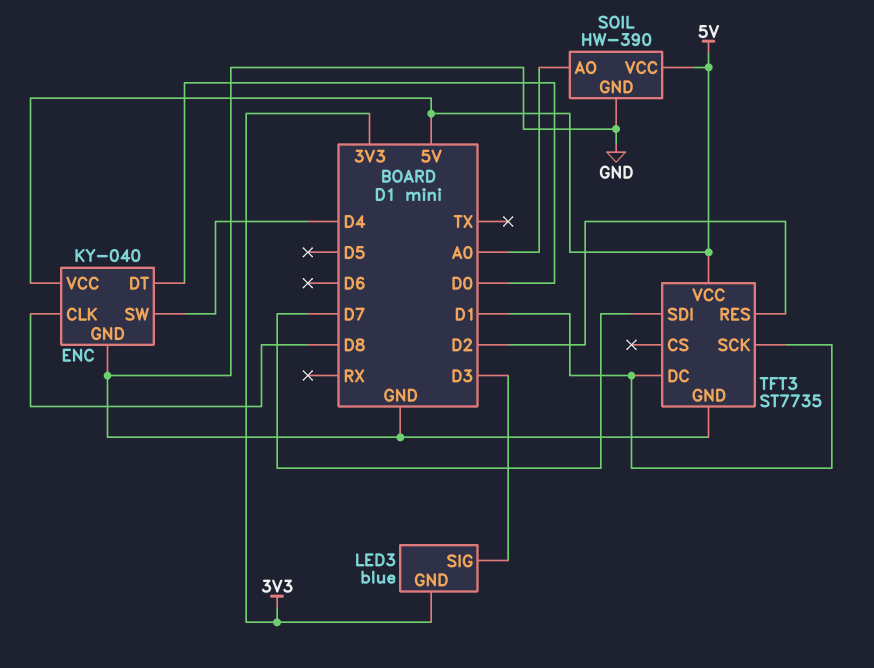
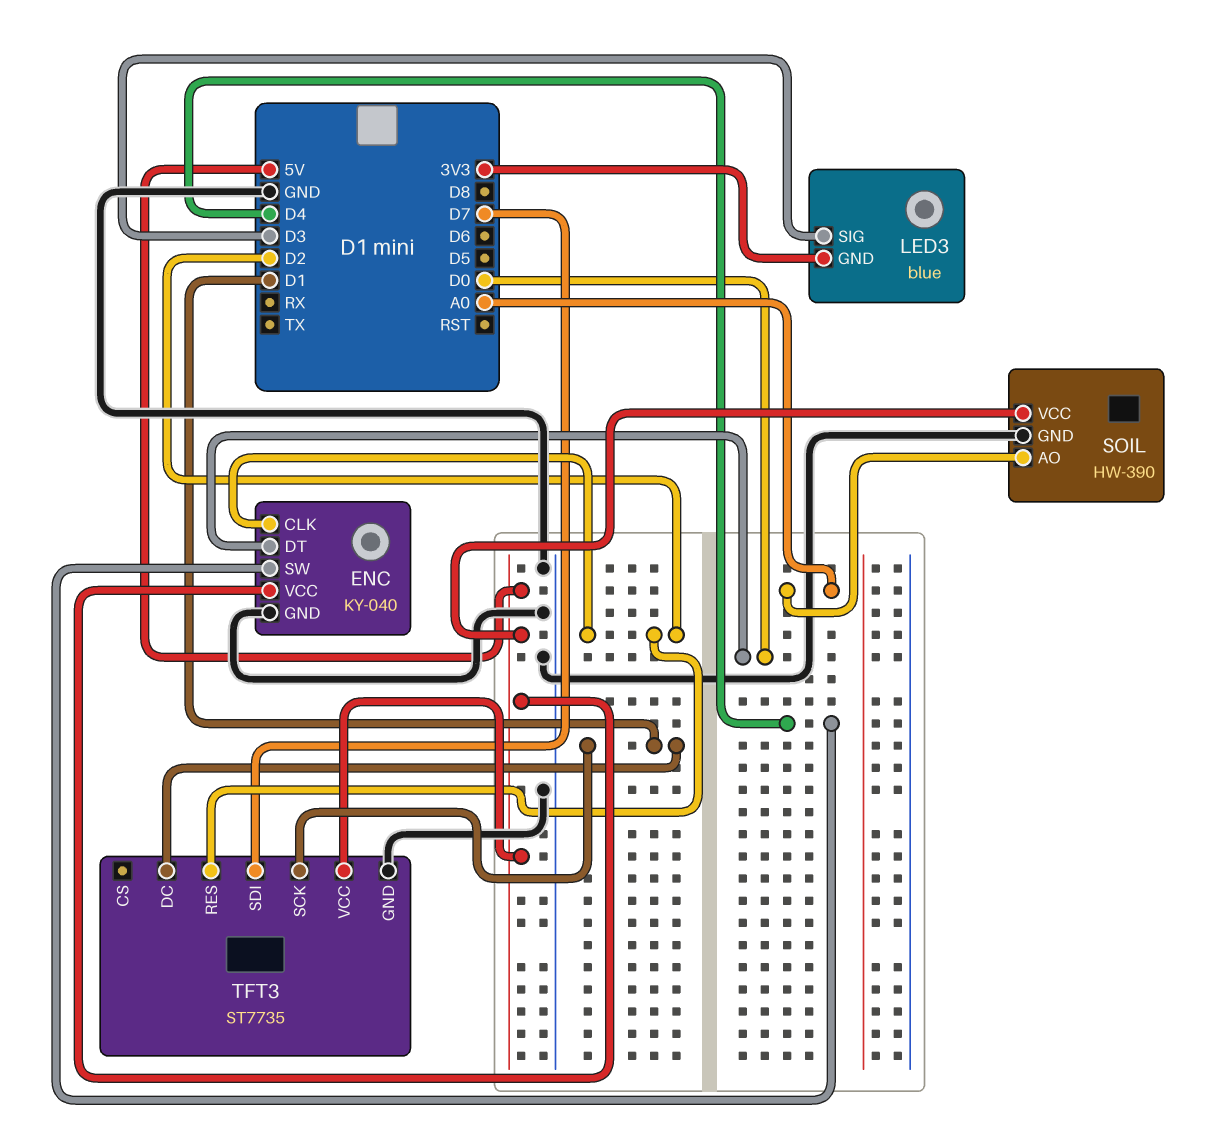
ENC pin CLK: D8 -> D2

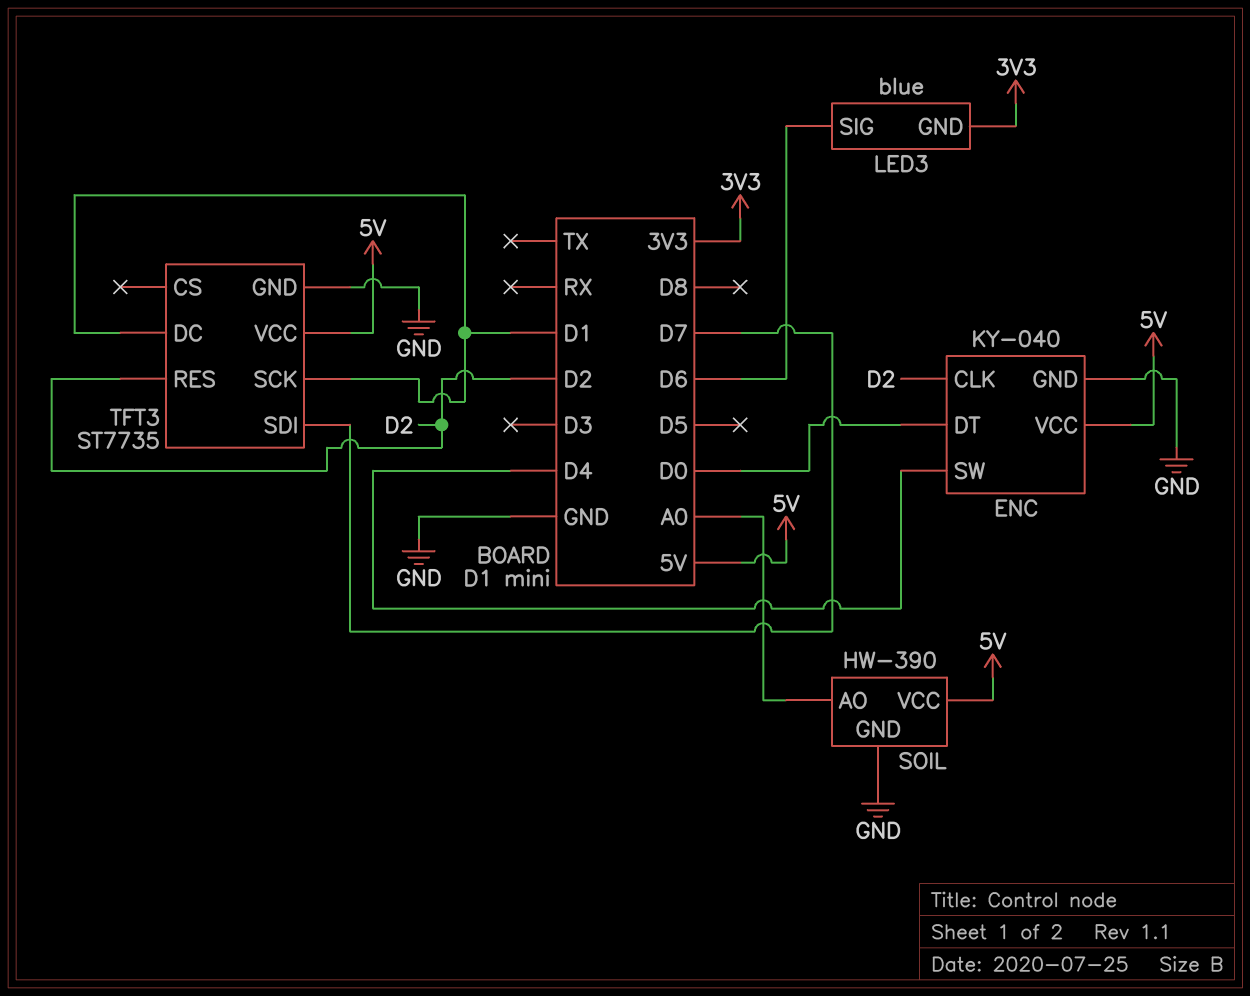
LED3 pin SIG: D3 -> D6

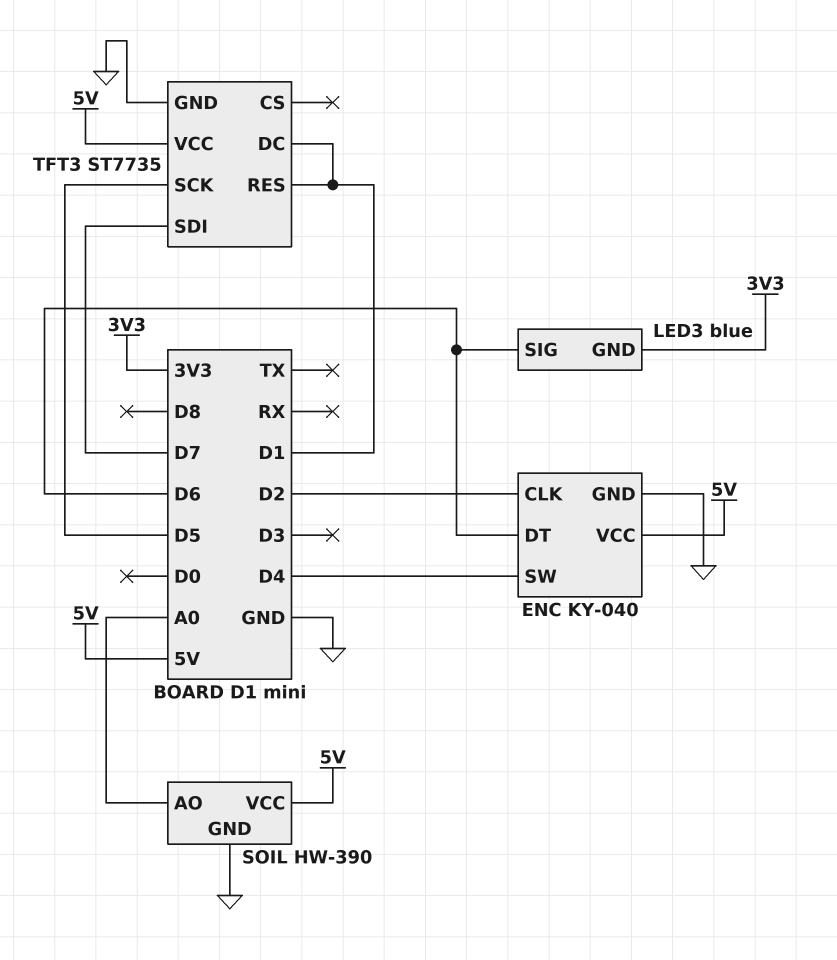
ENC pin DT: D0 -> D6
TFT3 pin RES: D2 -> D1
TFT3 pin SCK: D1 -> D5

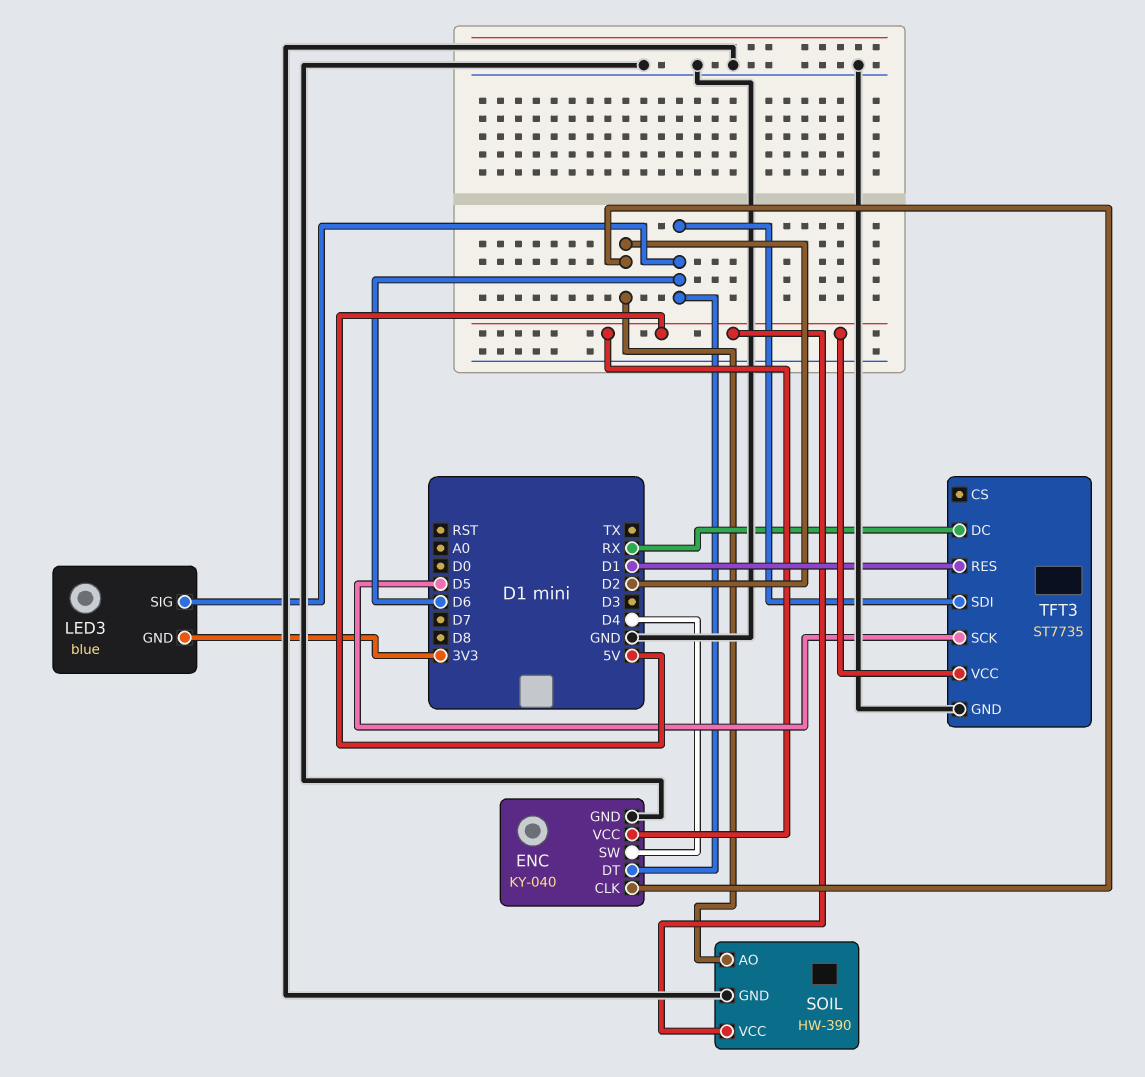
SOIL pin AO: A0 -> D2
TFT3 pin DC: D1 -> RX
TFT3 pin SDI: D7 -> D6

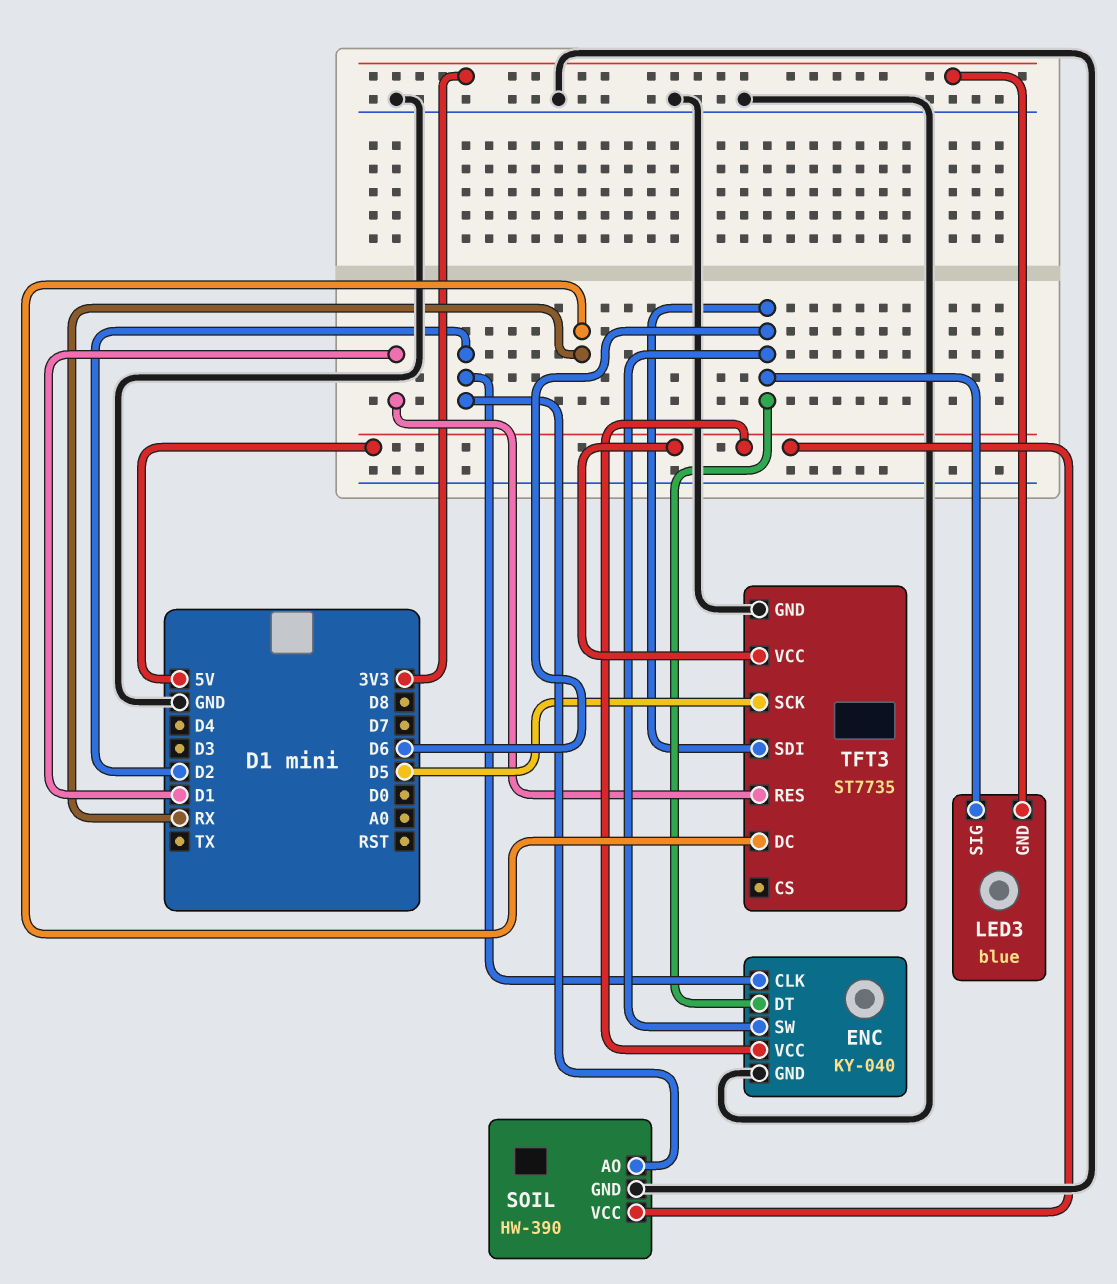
ENC pin SW: D4 -> D6

